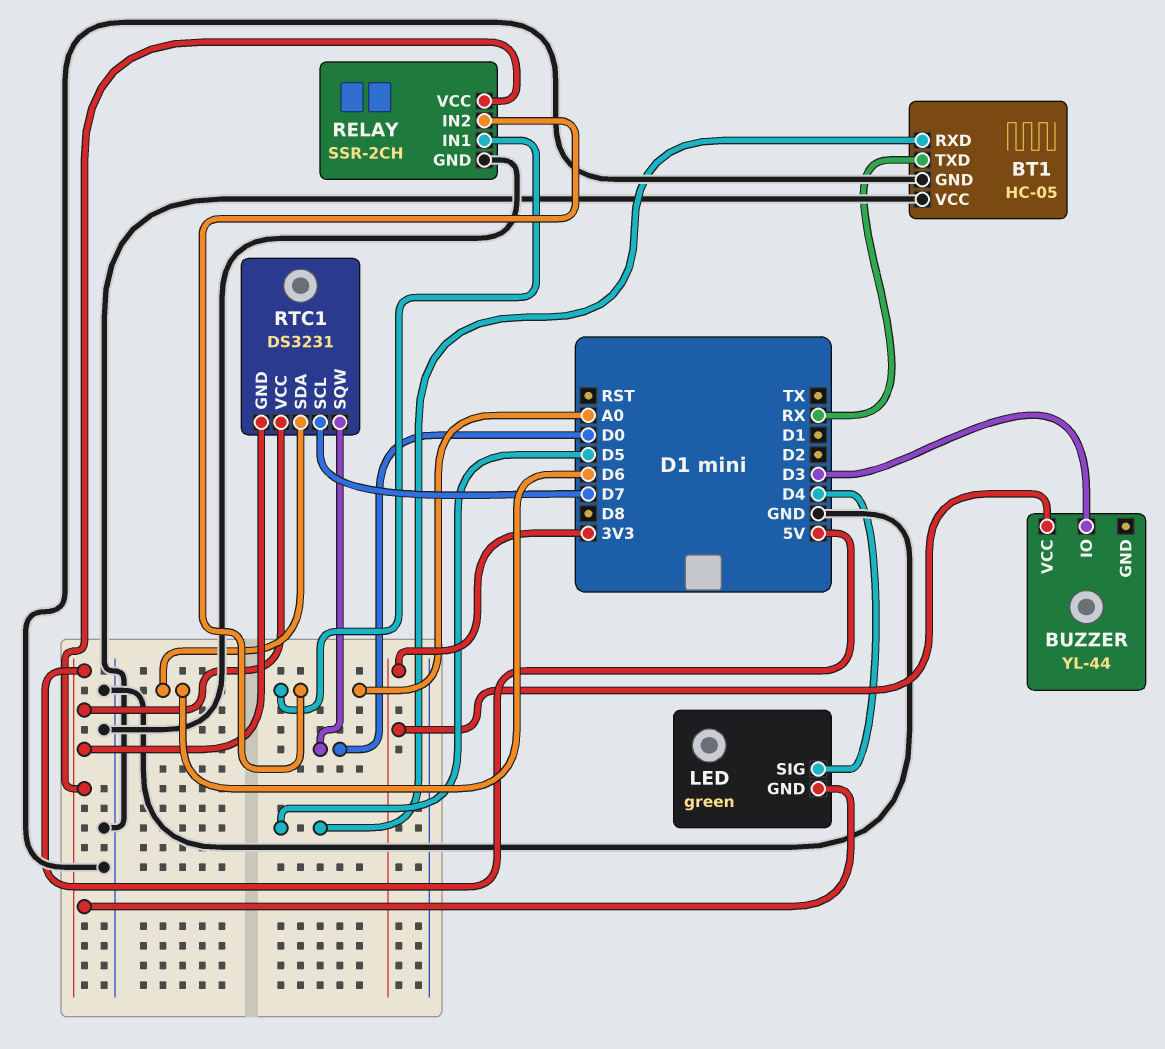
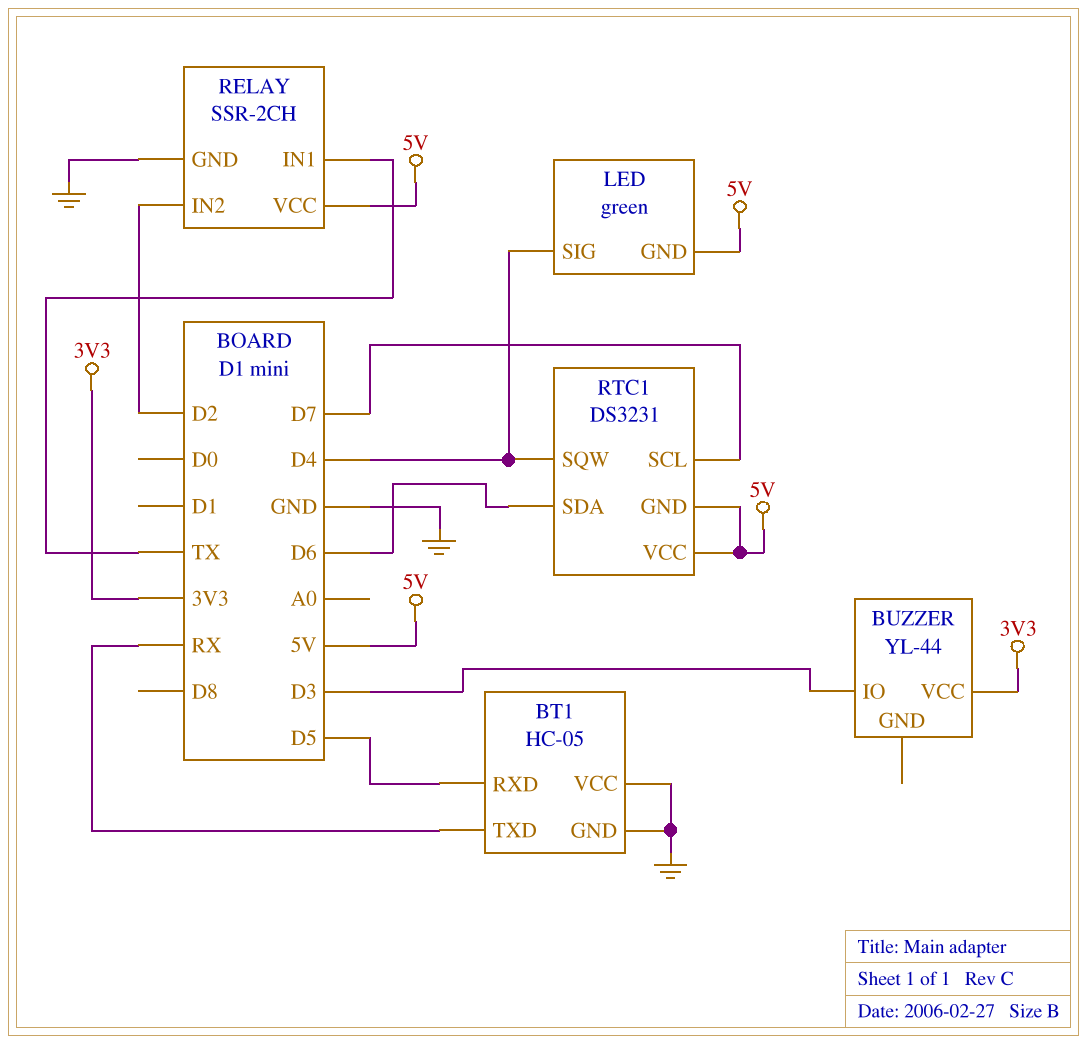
RELAY pin IN1: A0 -> TX
RELAY pin IN2: A0 -> D2
RTC1 pin SQW: D0 -> D4

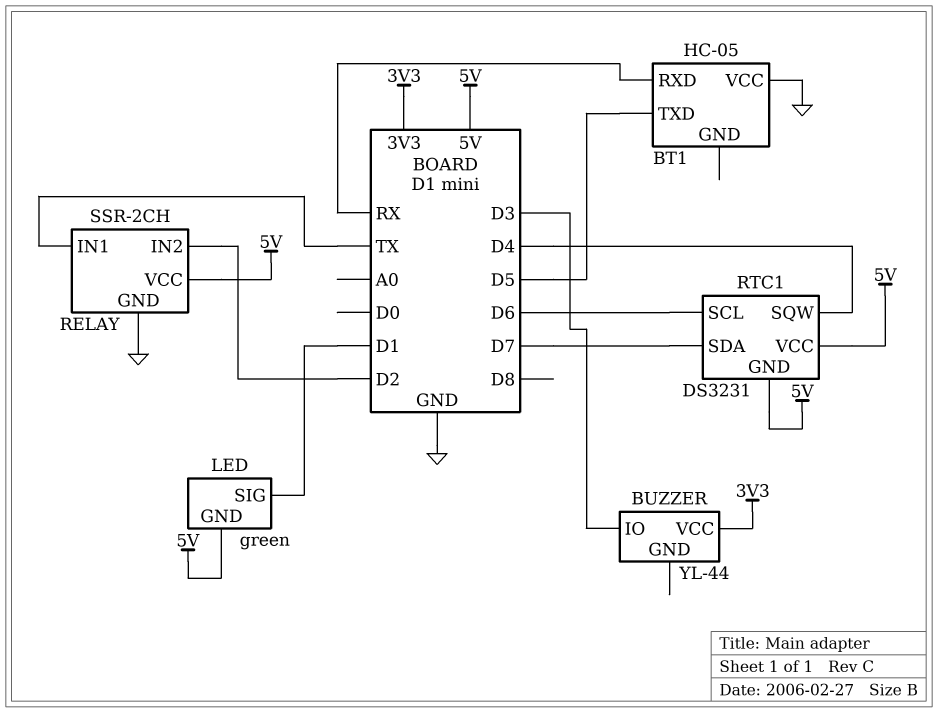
BT1 pin GND: GND -> none
BT1 pin RXD: D5 -> RX
BT1 pin TXD: RX -> D5
LED pin SIG: D4 -> D1
RTC1 pin SCL: D7 -> D6
RTC1 pin SDA: D6 -> D7

